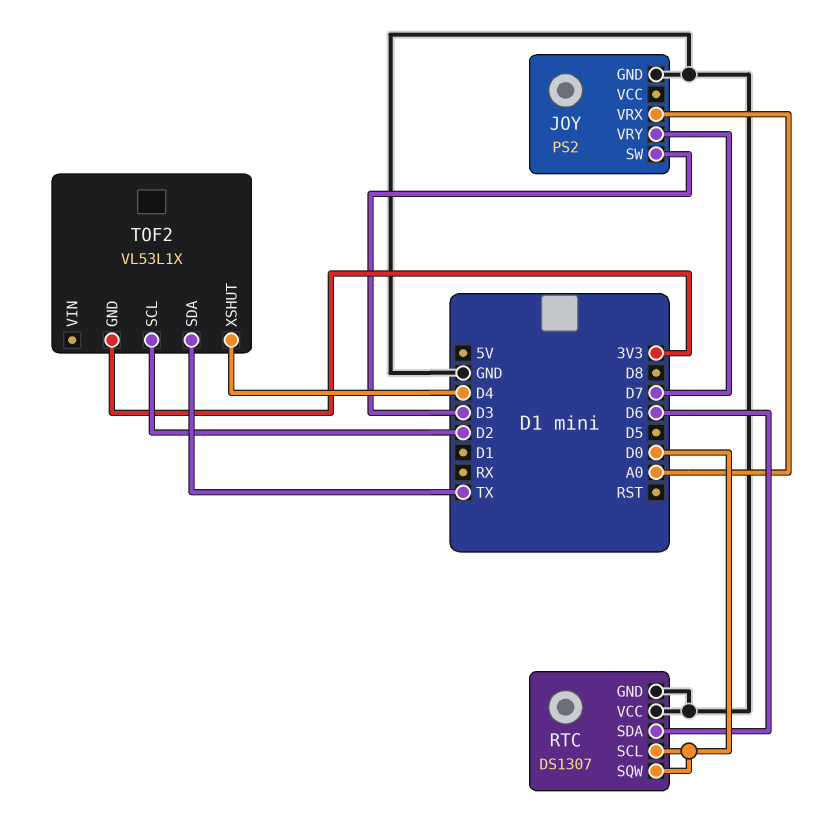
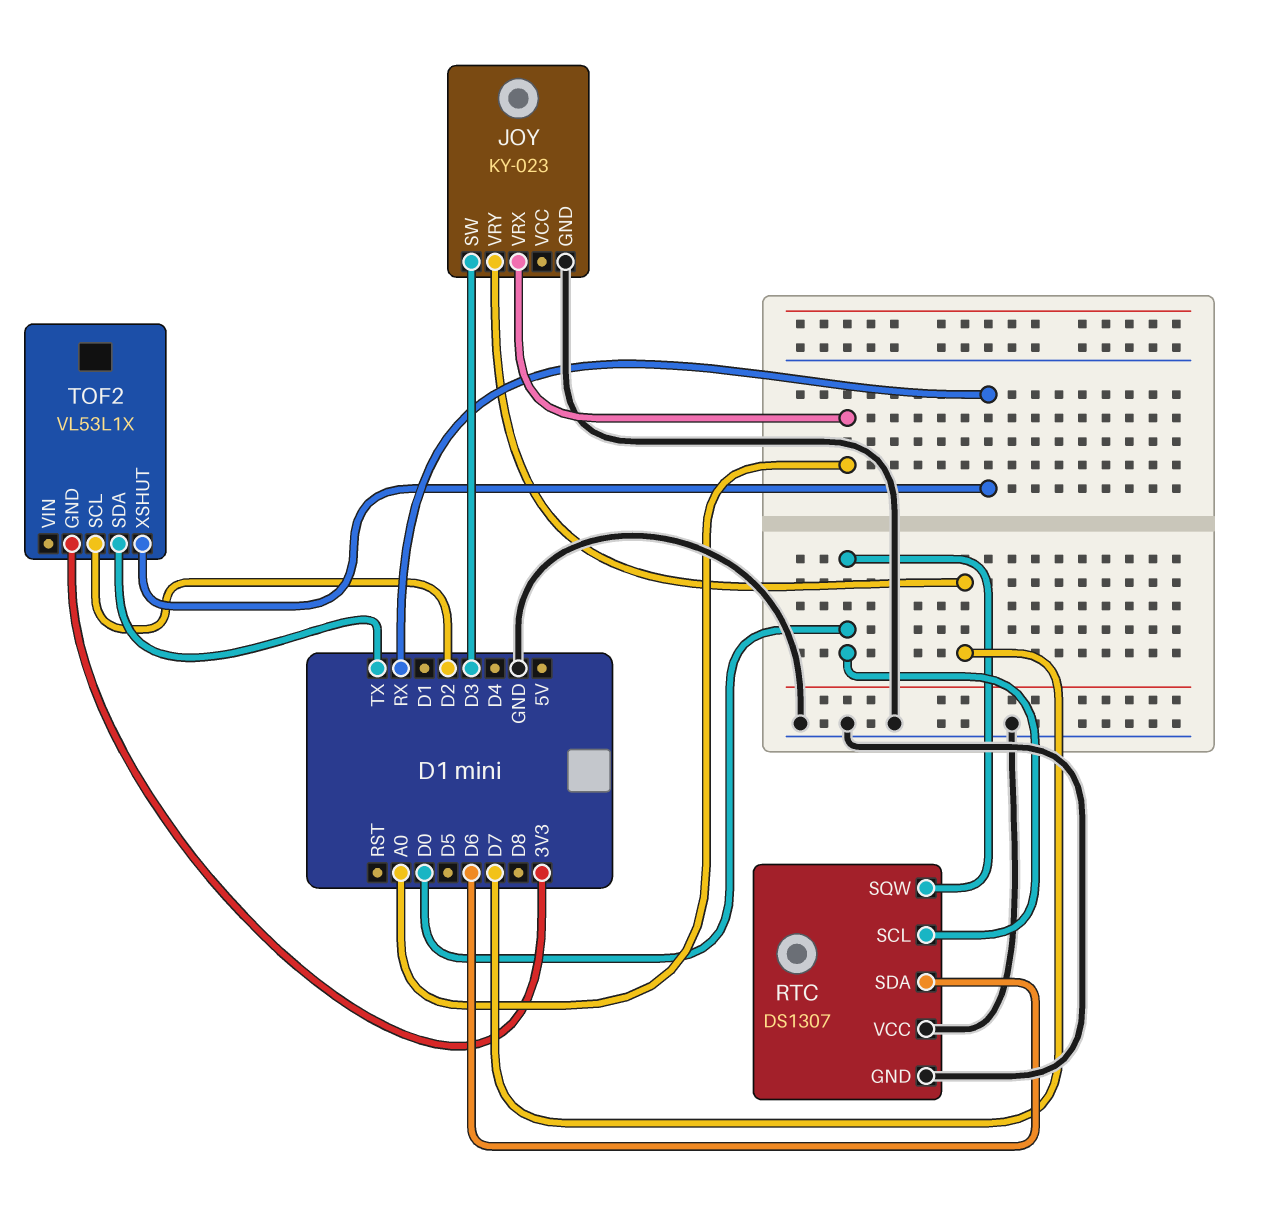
JOY: PS2 -> KY-023
TOF2 pin XSHUT: D4 -> RX

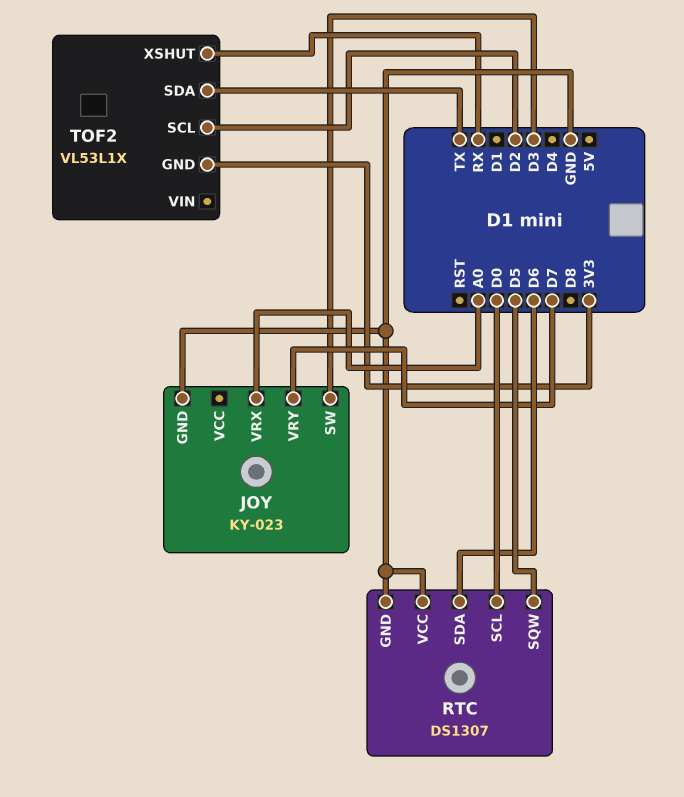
RTC pin SQW: D0 -> D5

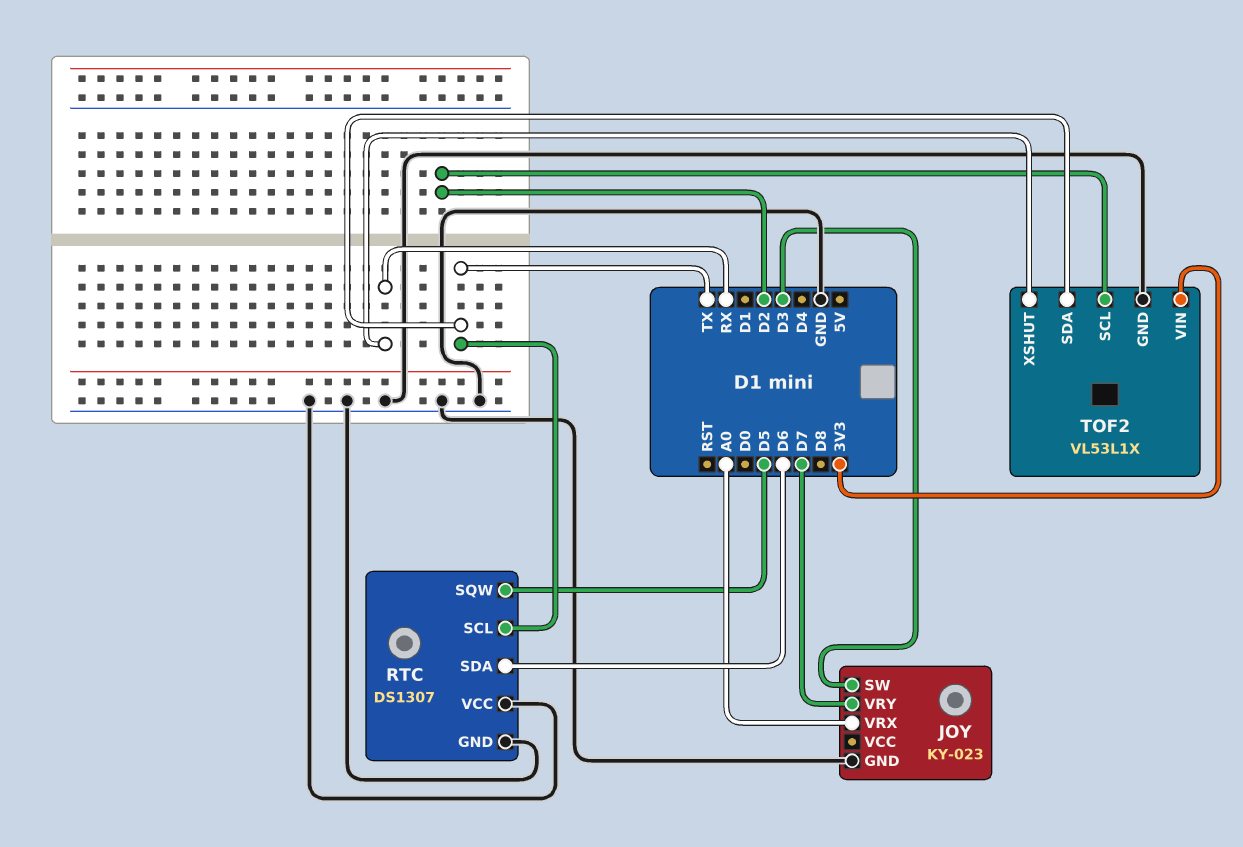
RTC pin SCL: D0 -> TX
TOF2 pin GND: 3V3 -> GND
TOF2 pin VIN: none -> 3V3

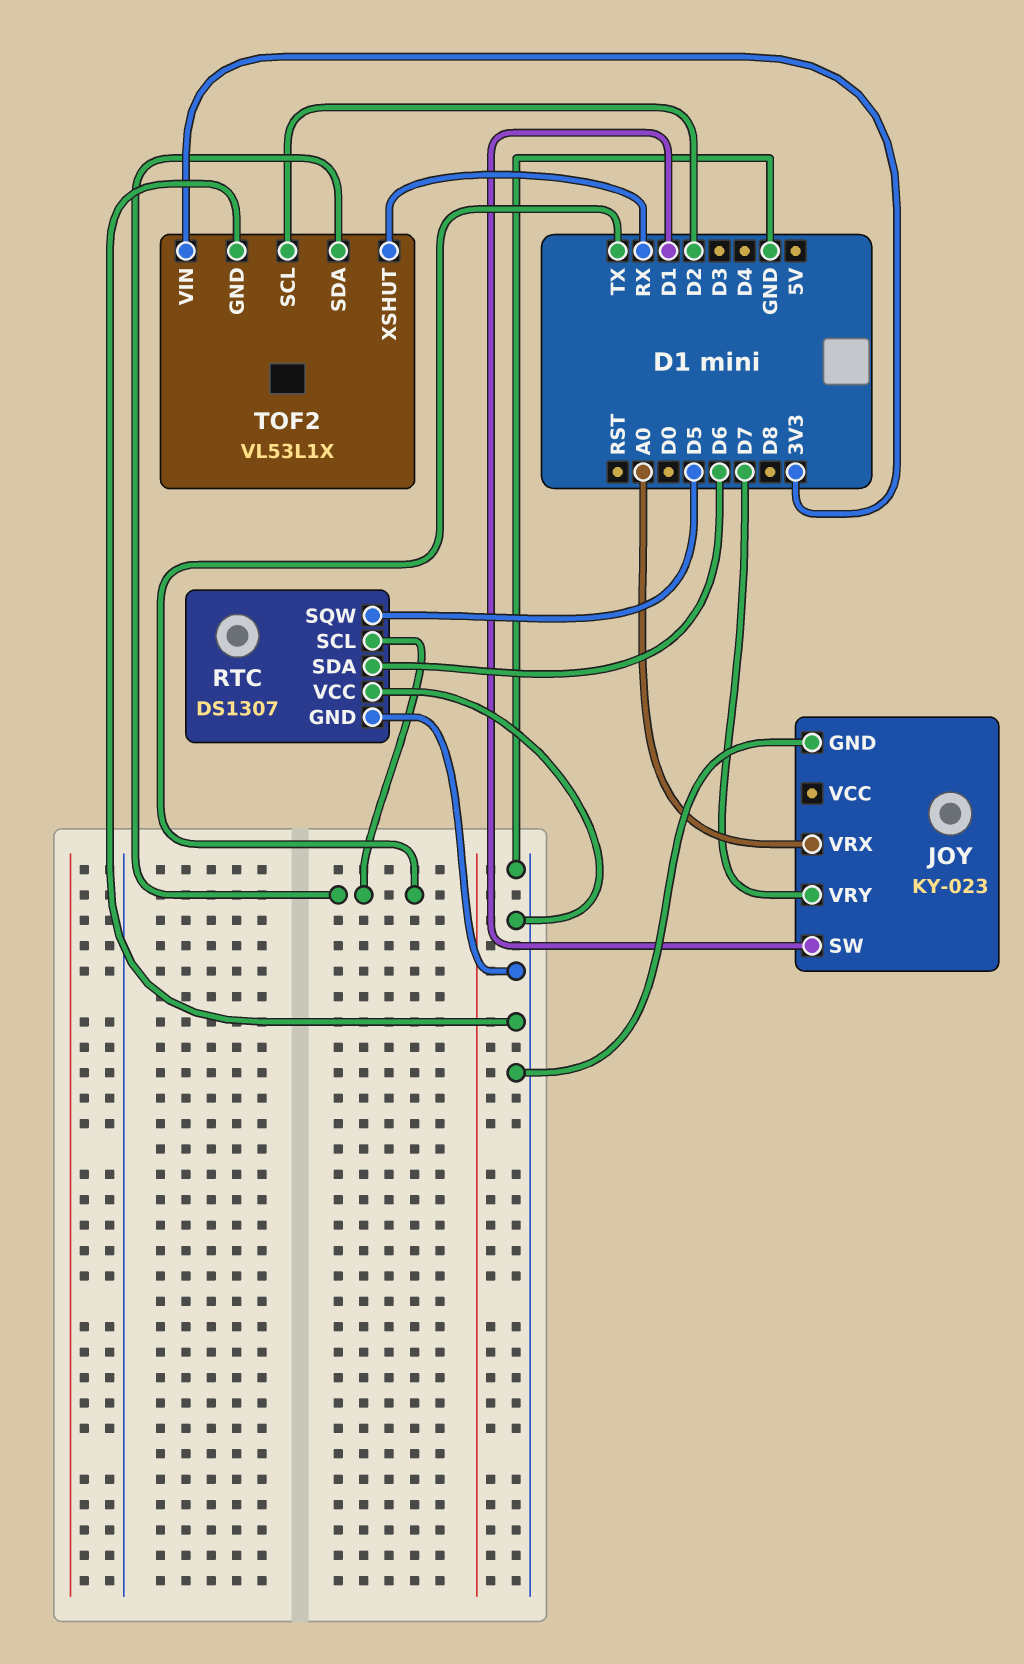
JOY pin SW: D3 -> D1

